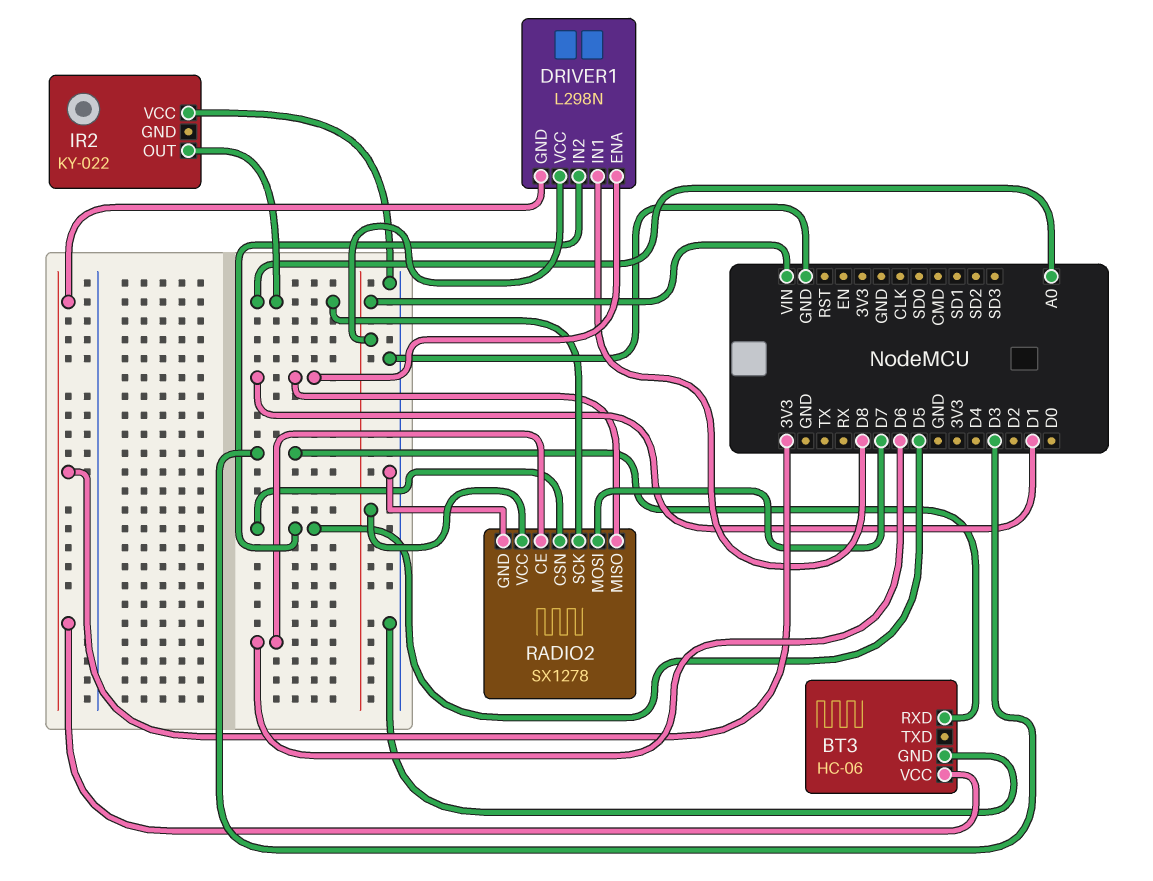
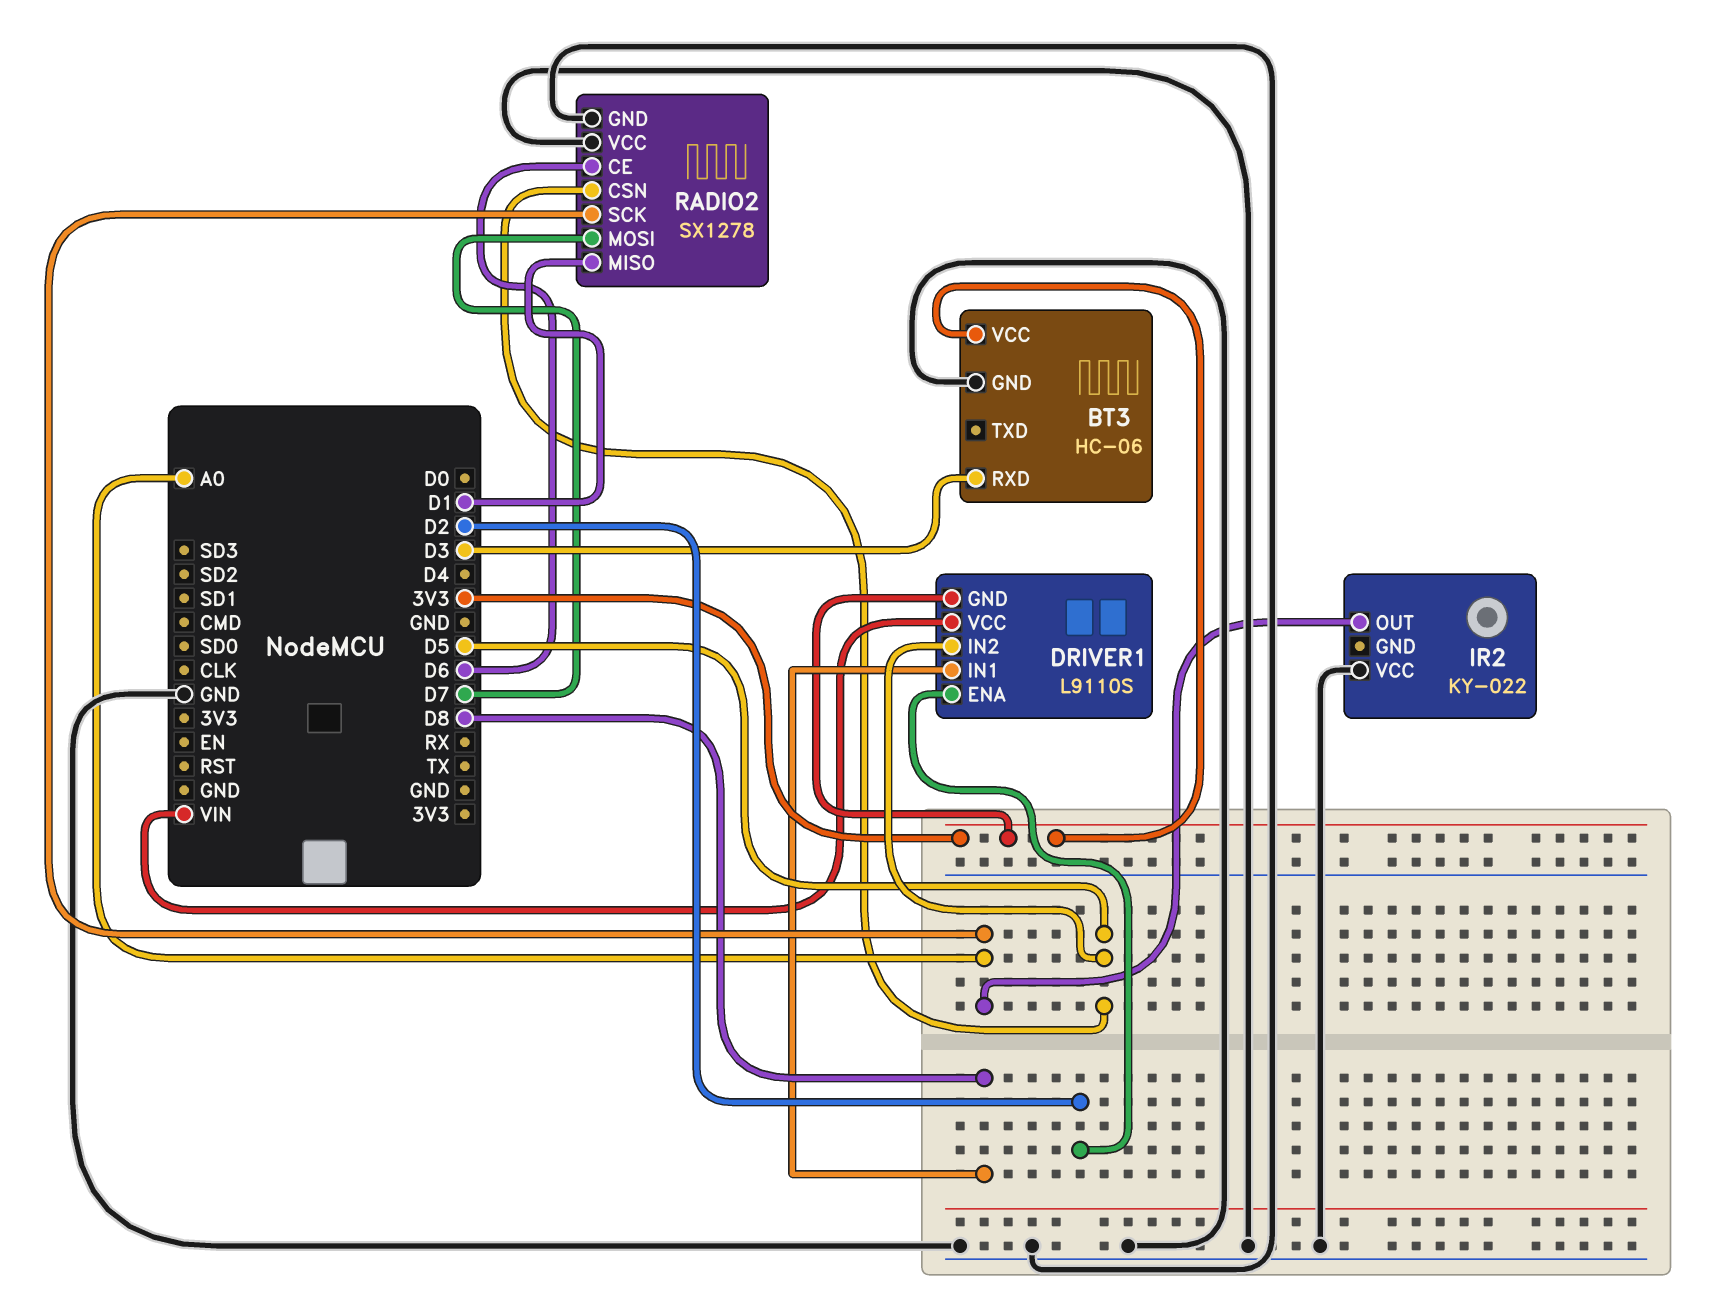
DRIVER1: L298N -> L9110S
DRIVER1 pin ENA: D1 -> D2
RADIO2 pin VCC: VIN -> GND

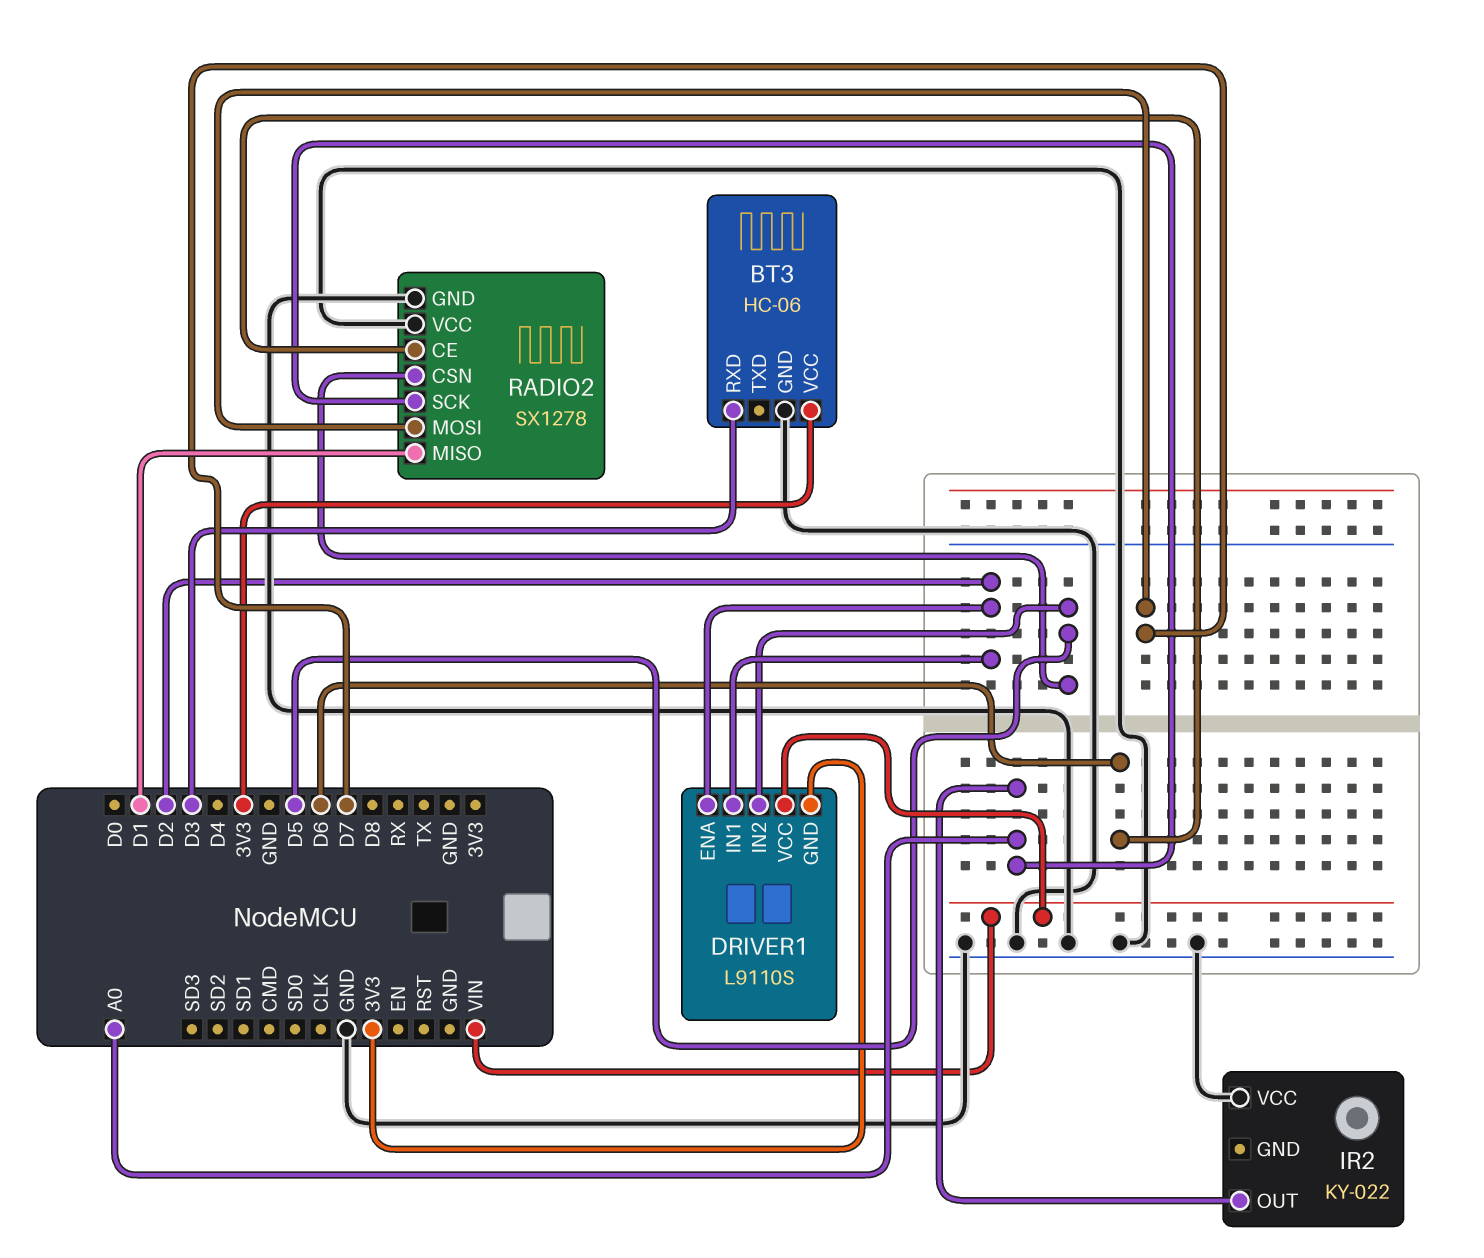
DRIVER1 pin IN1: D8 -> D2

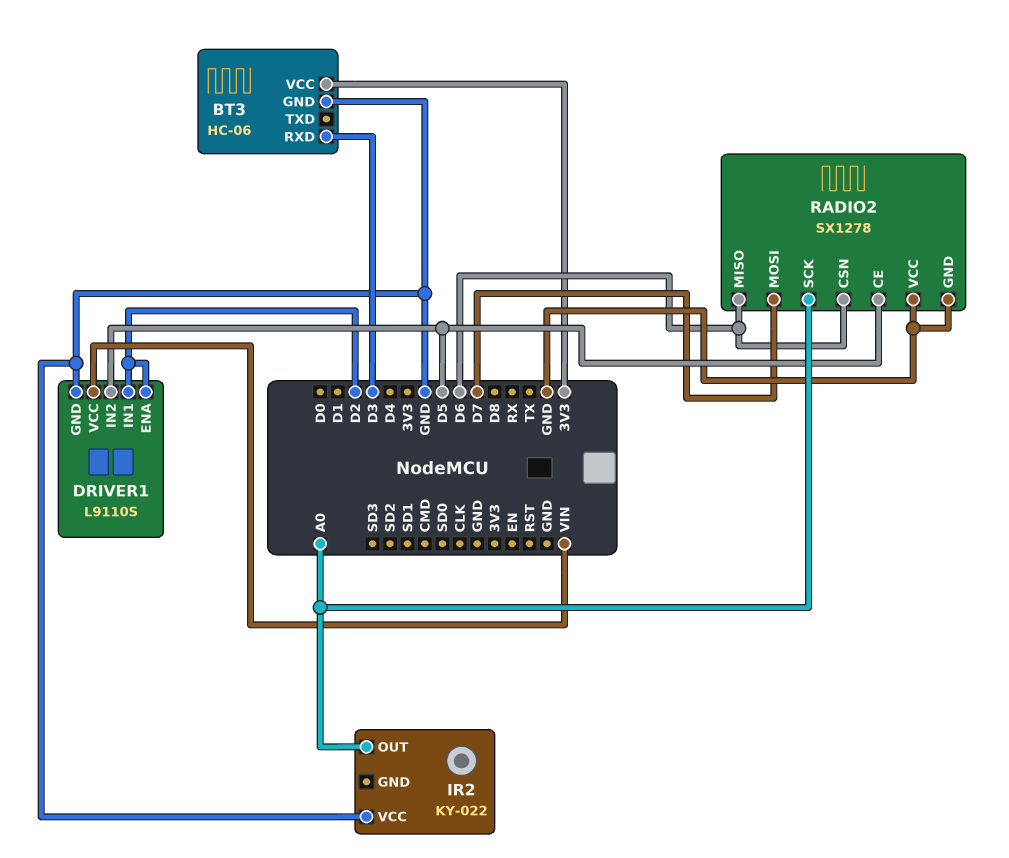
DRIVER1 pin GND: 3V3 -> GND
RADIO2 pin CE: D6 -> D5
RADIO2 pin CSN: D5 -> D6
RADIO2 pin MISO: D1 -> D6

